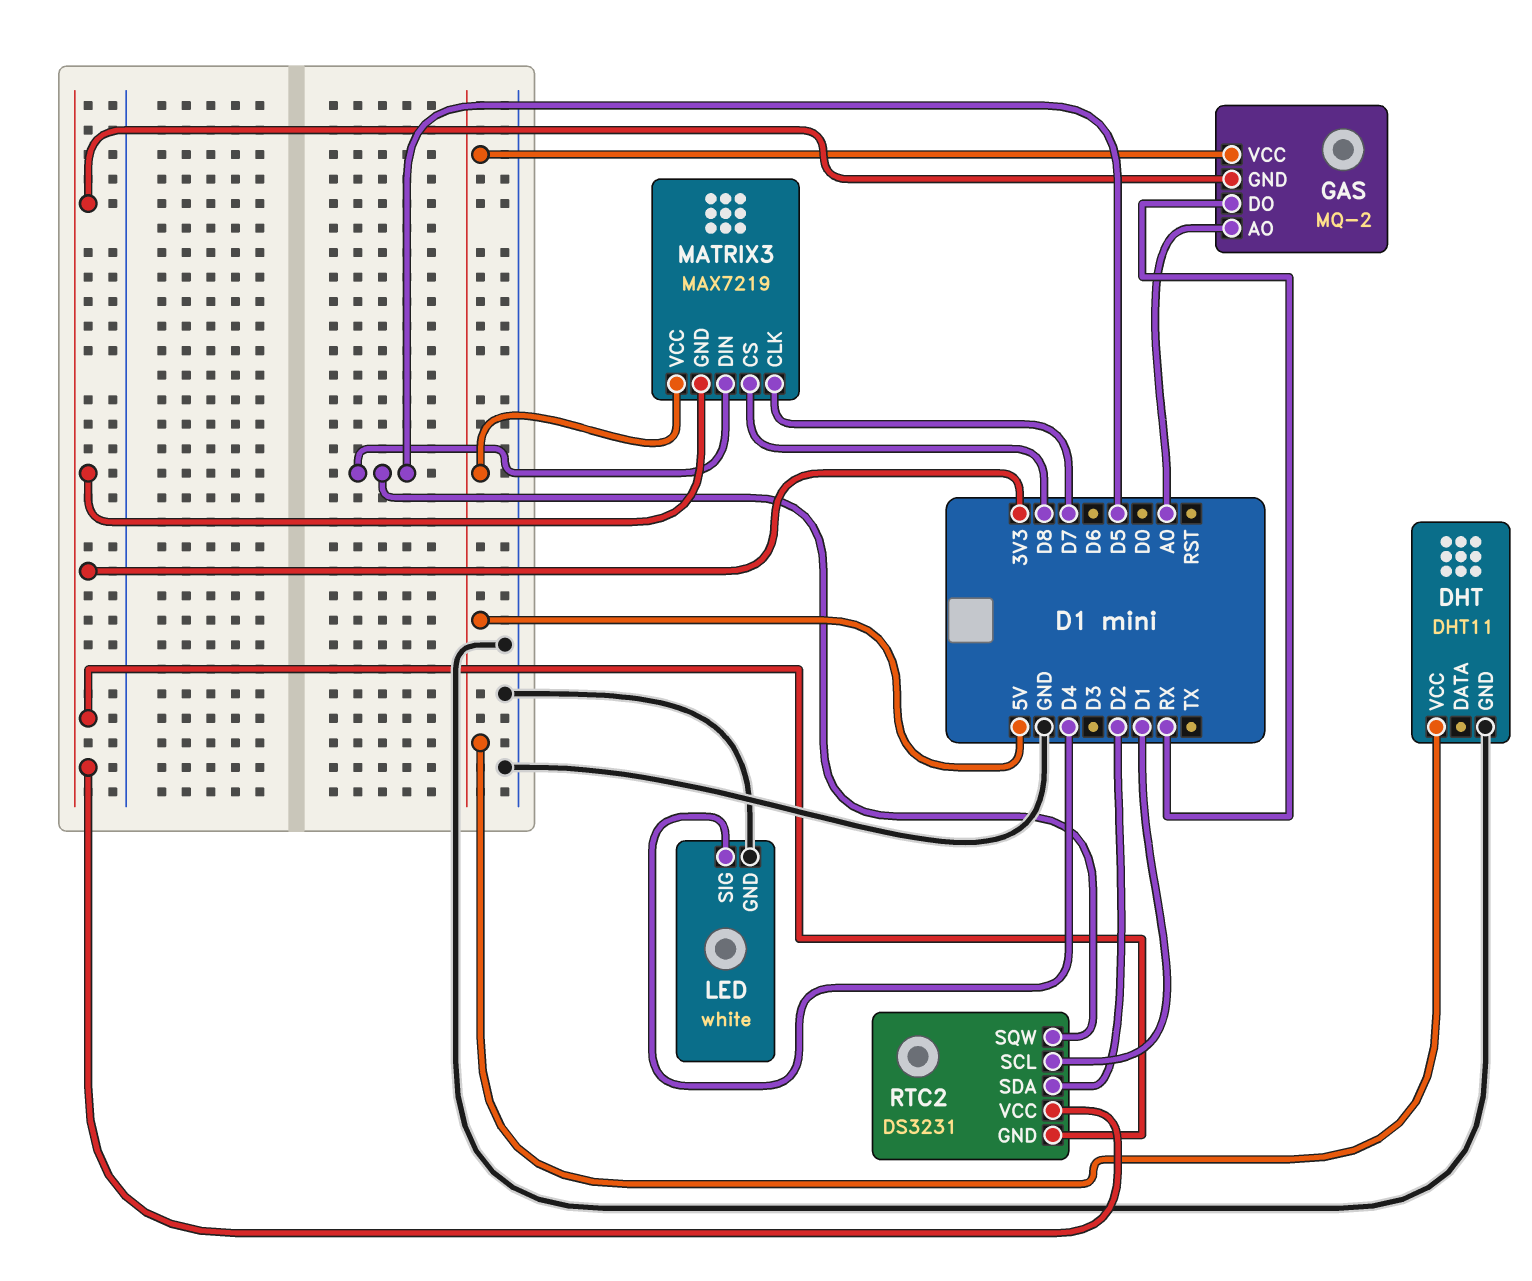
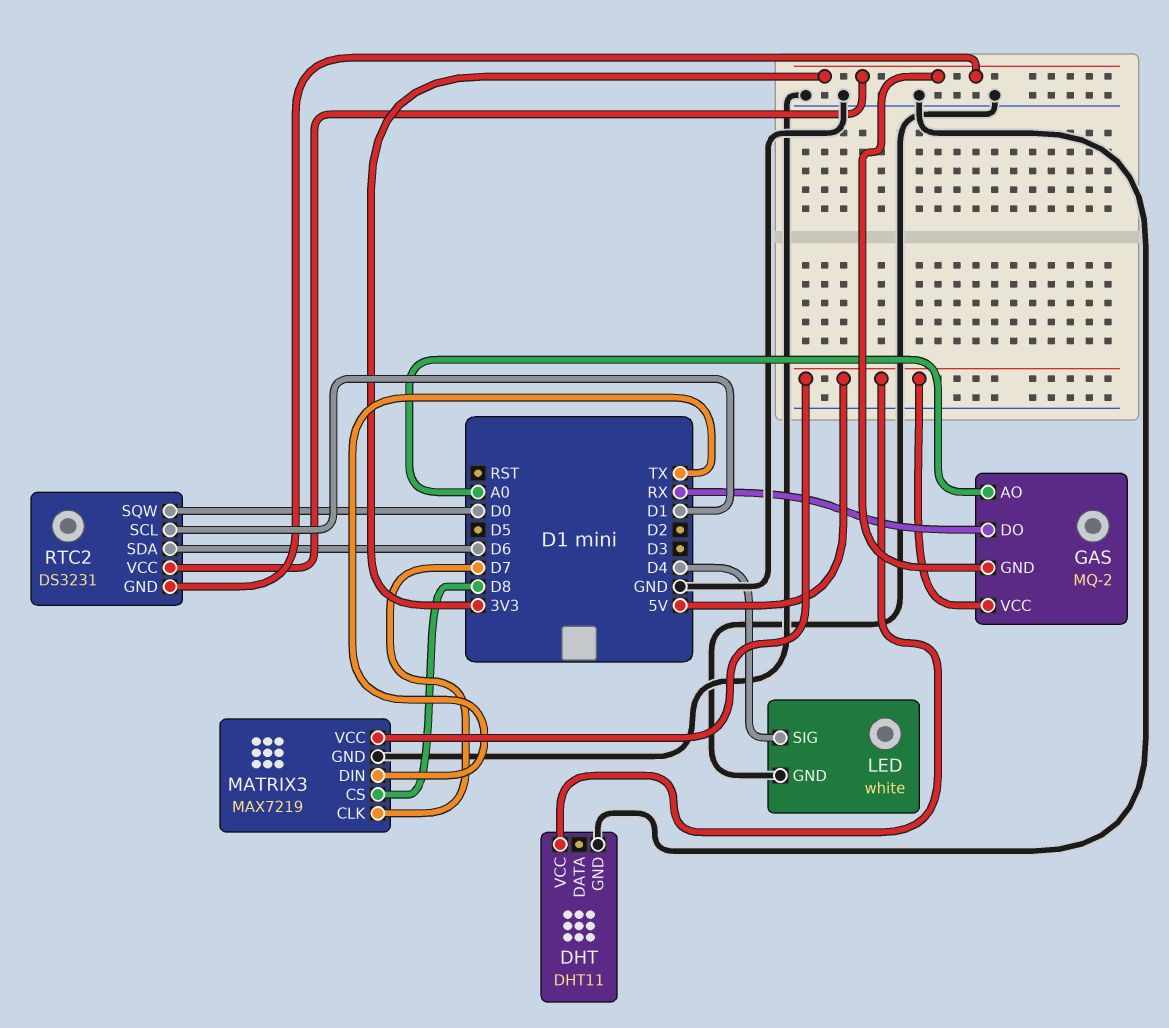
MATRIX3 pin DIN: D5 -> TX
MATRIX3 pin GND: 3V3 -> GND
RTC2 pin SDA: D2 -> D6
RTC2 pin SQW: D5 -> D0

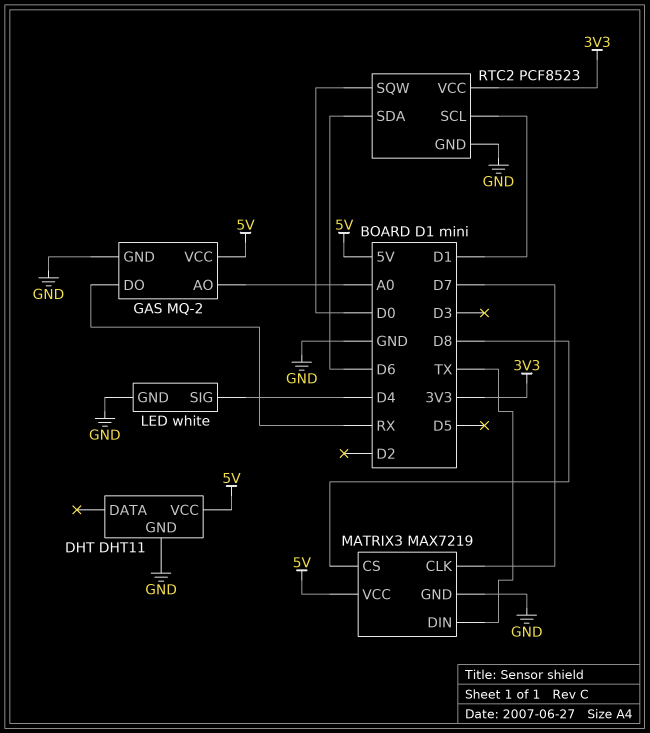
GAS pin GND: 3V3 -> GND
RTC2: DS3231 -> PCF8523
RTC2 pin GND: 3V3 -> GND

